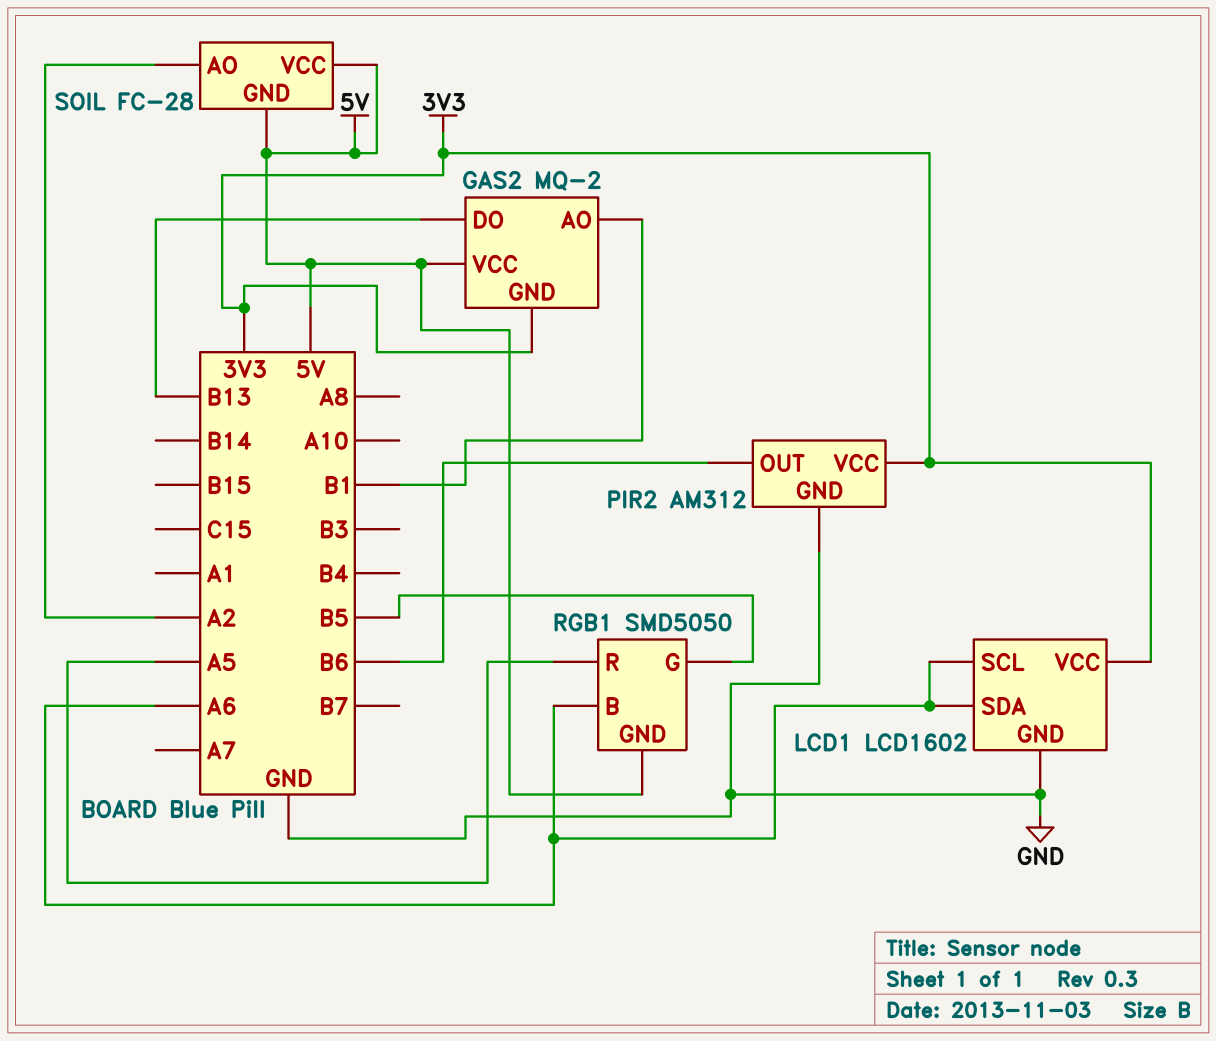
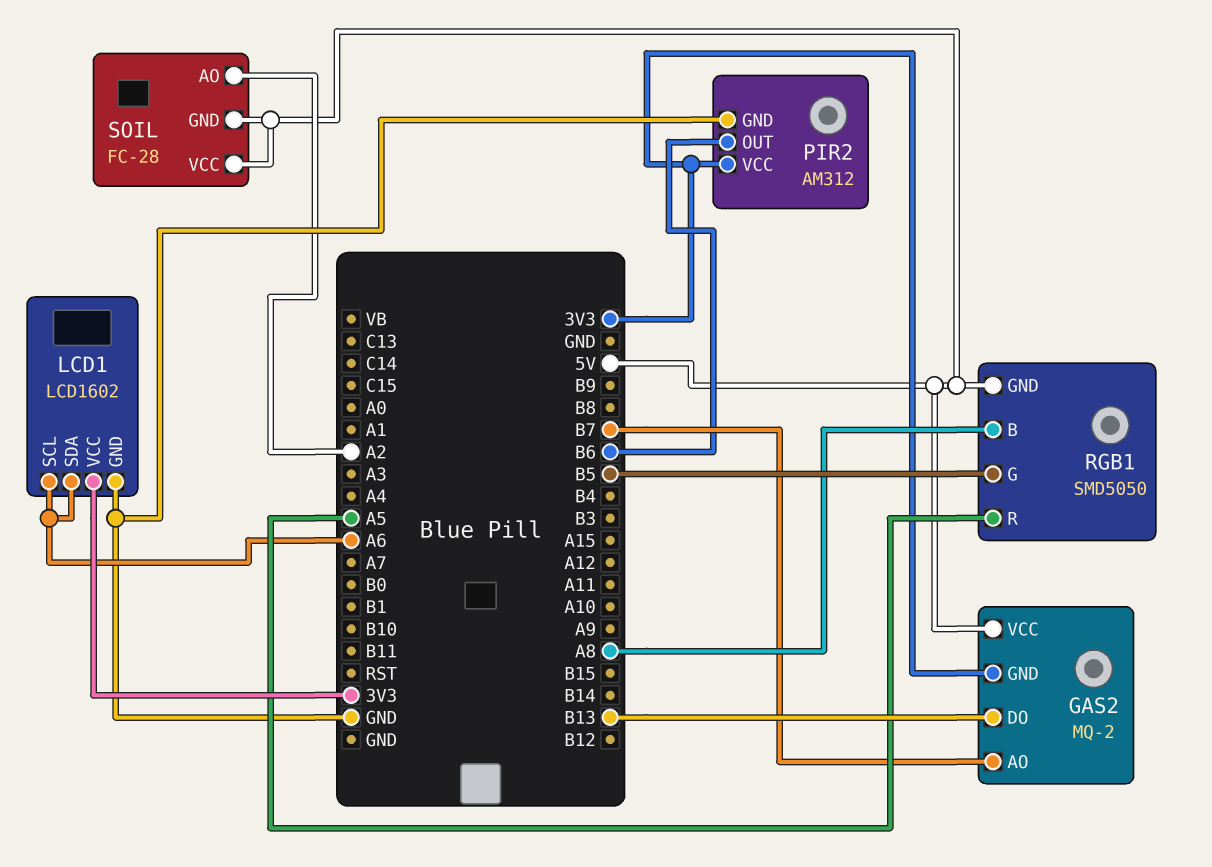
GAS2 pin AO: B1 -> B7
RGB1 pin B: A6 -> A8

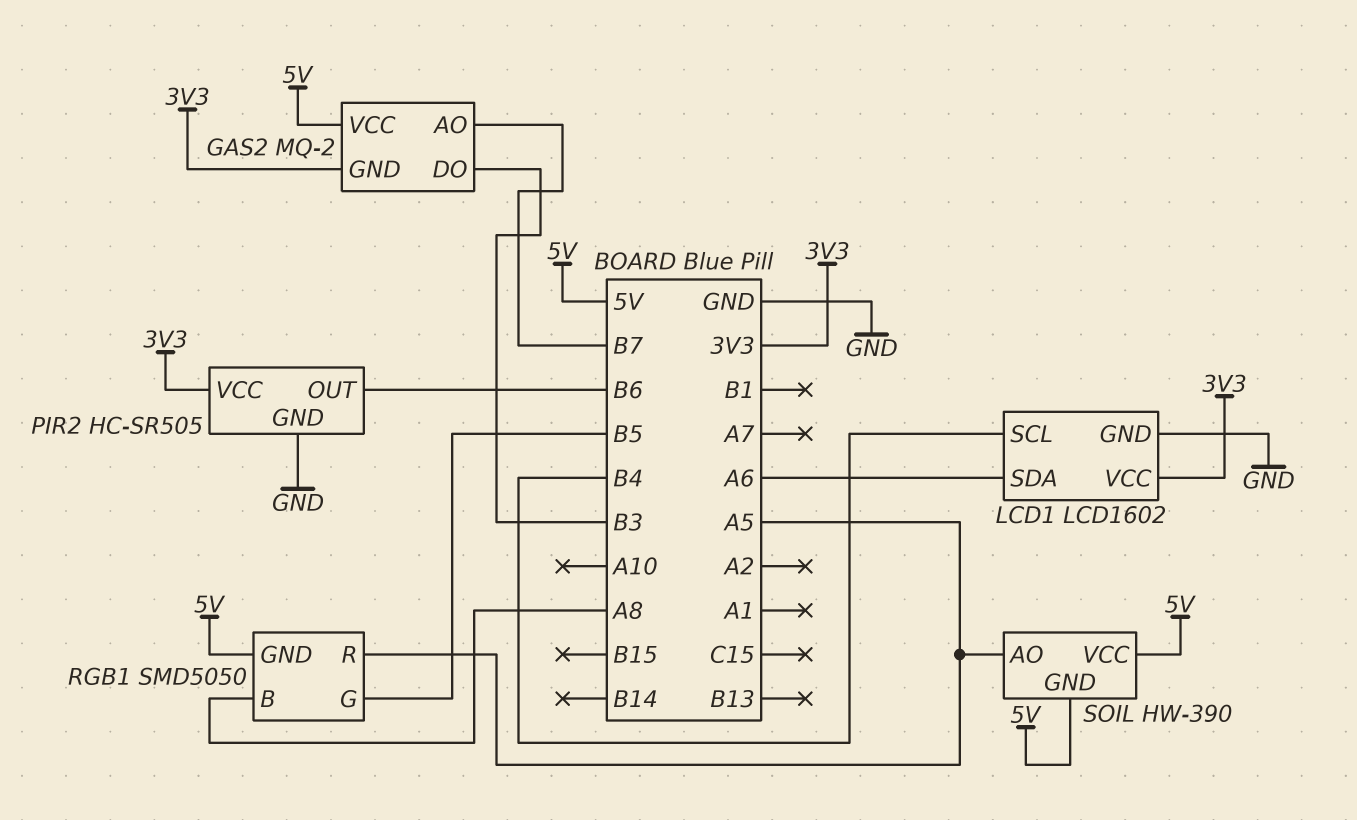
GAS2 pin DO: B13 -> B3
LCD1 pin SCL: A6 -> B4
PIR2: AM312 -> HC-SR505
SOIL: FC-28 -> HW-390
SOIL pin AO: A2 -> A5

